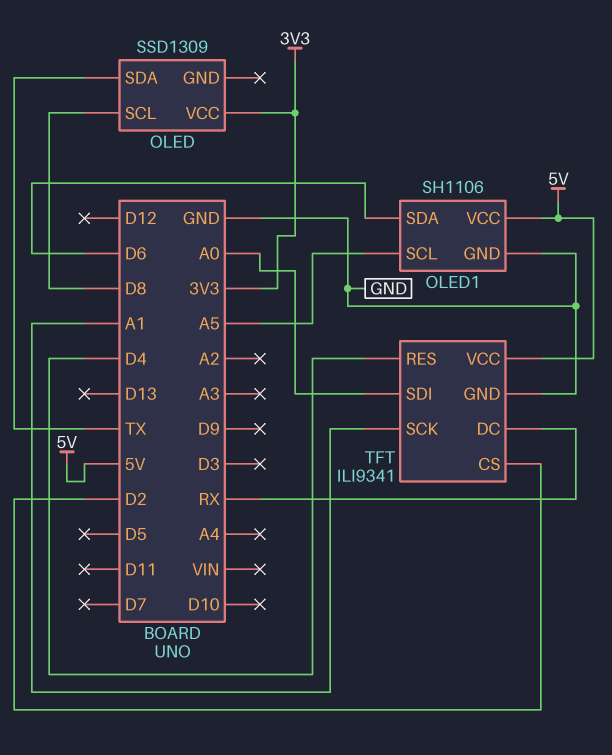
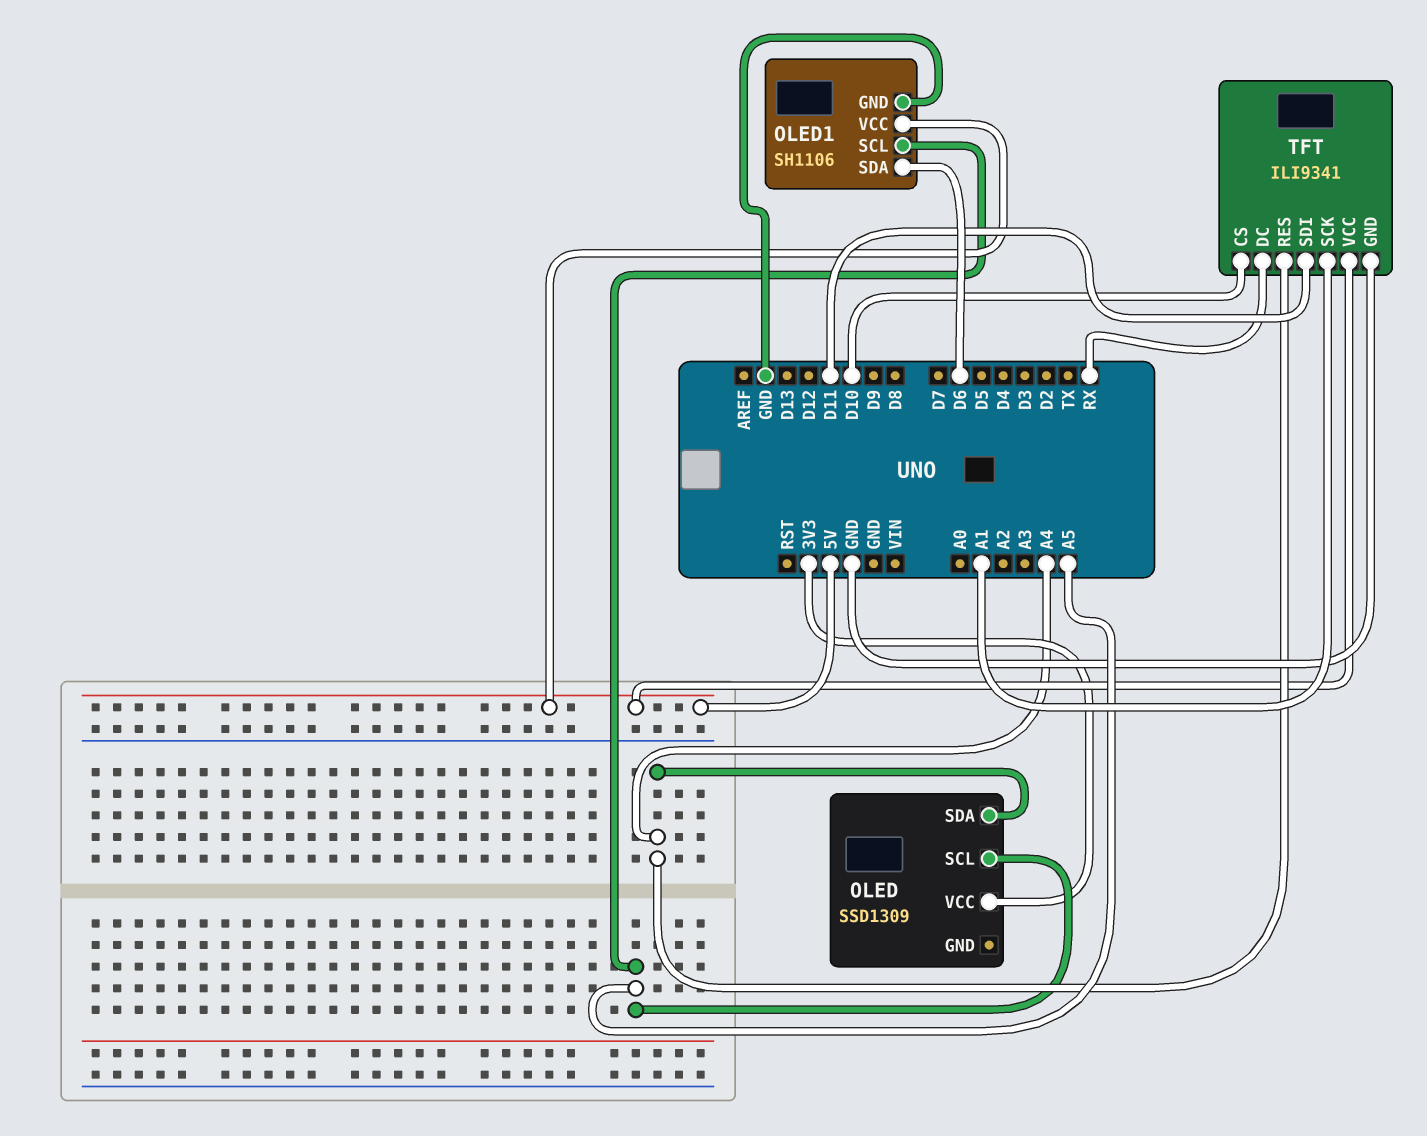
OLED pin SCL: D8 -> A5
OLED pin SDA: TX -> A4
TFT pin CS: D2 -> D10
TFT pin RES: D4 -> A4
TFT pin SDI: A0 -> D11

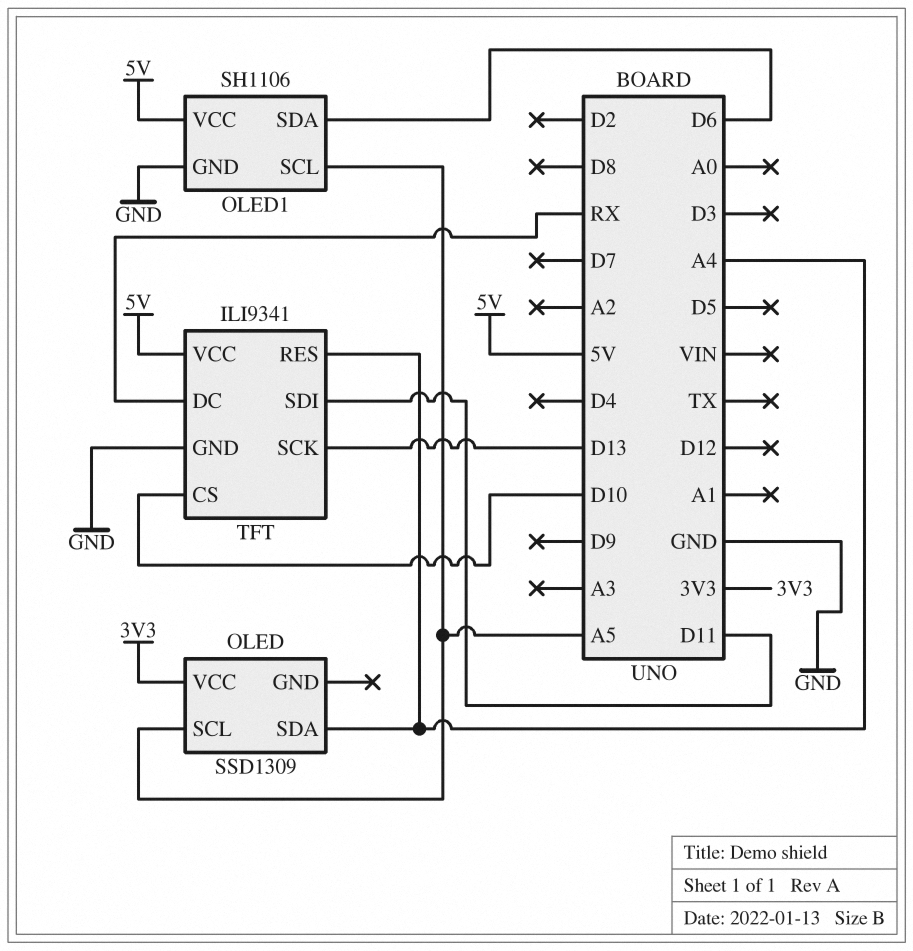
TFT pin SCK: A1 -> D13

